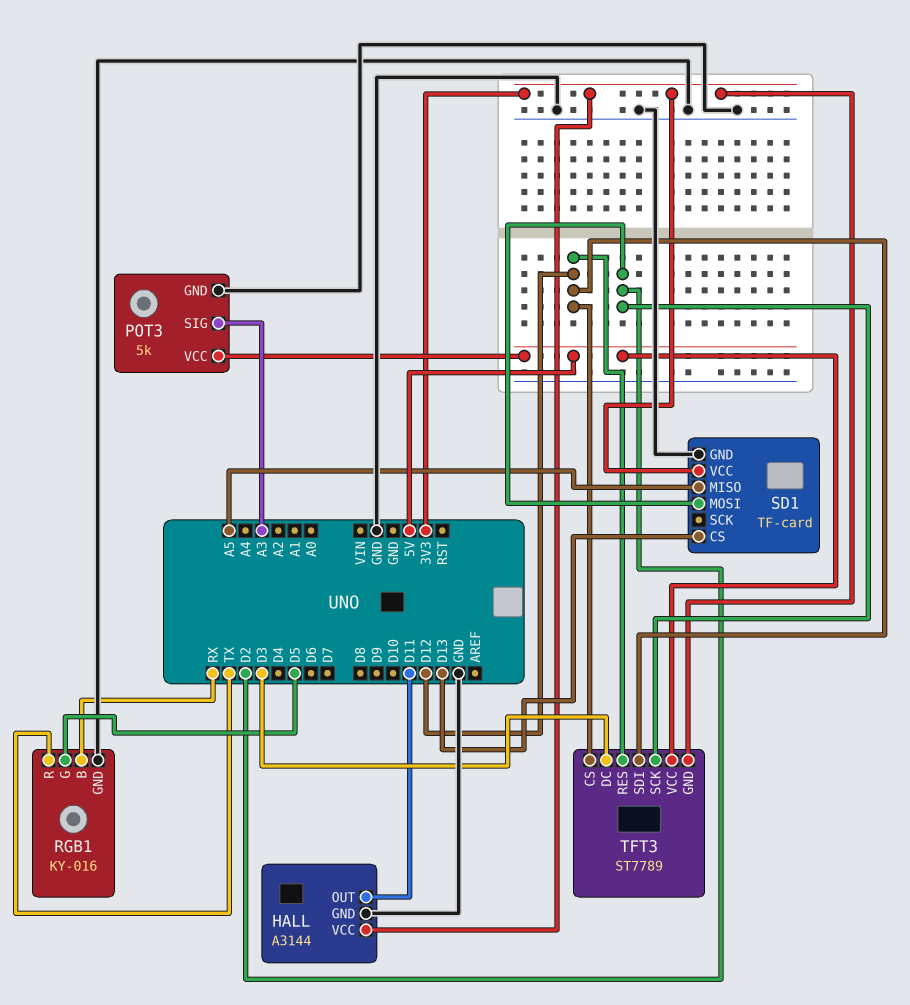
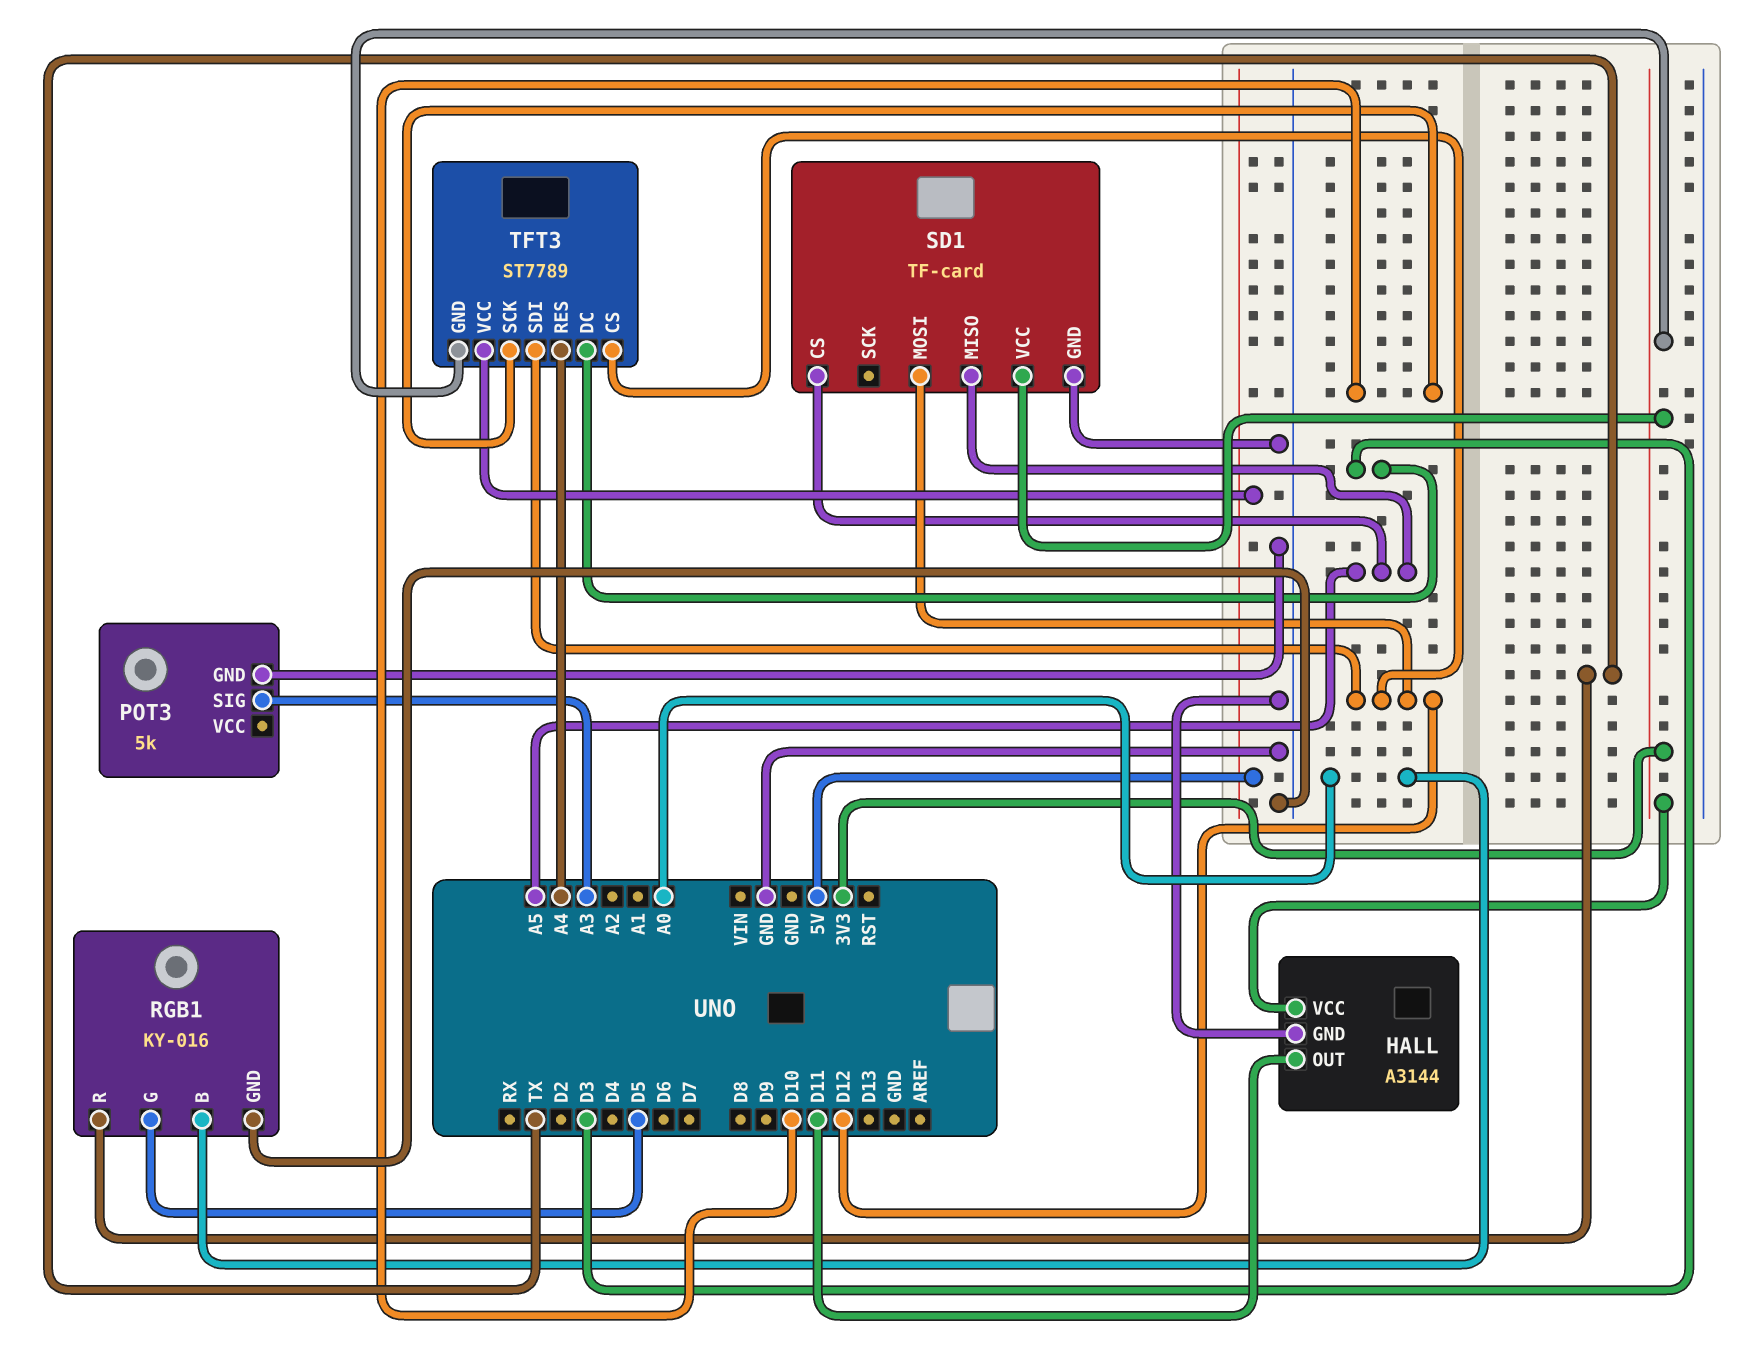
POT3 pin VCC: 5V -> none
RGB1 pin B: RX -> A0
SD1 pin CS: D13 -> A5
SD1 pin MOSI: D2 -> D12
TFT3 pin RES: D12 -> A4
TFT3 pin SCK: D2 -> D10

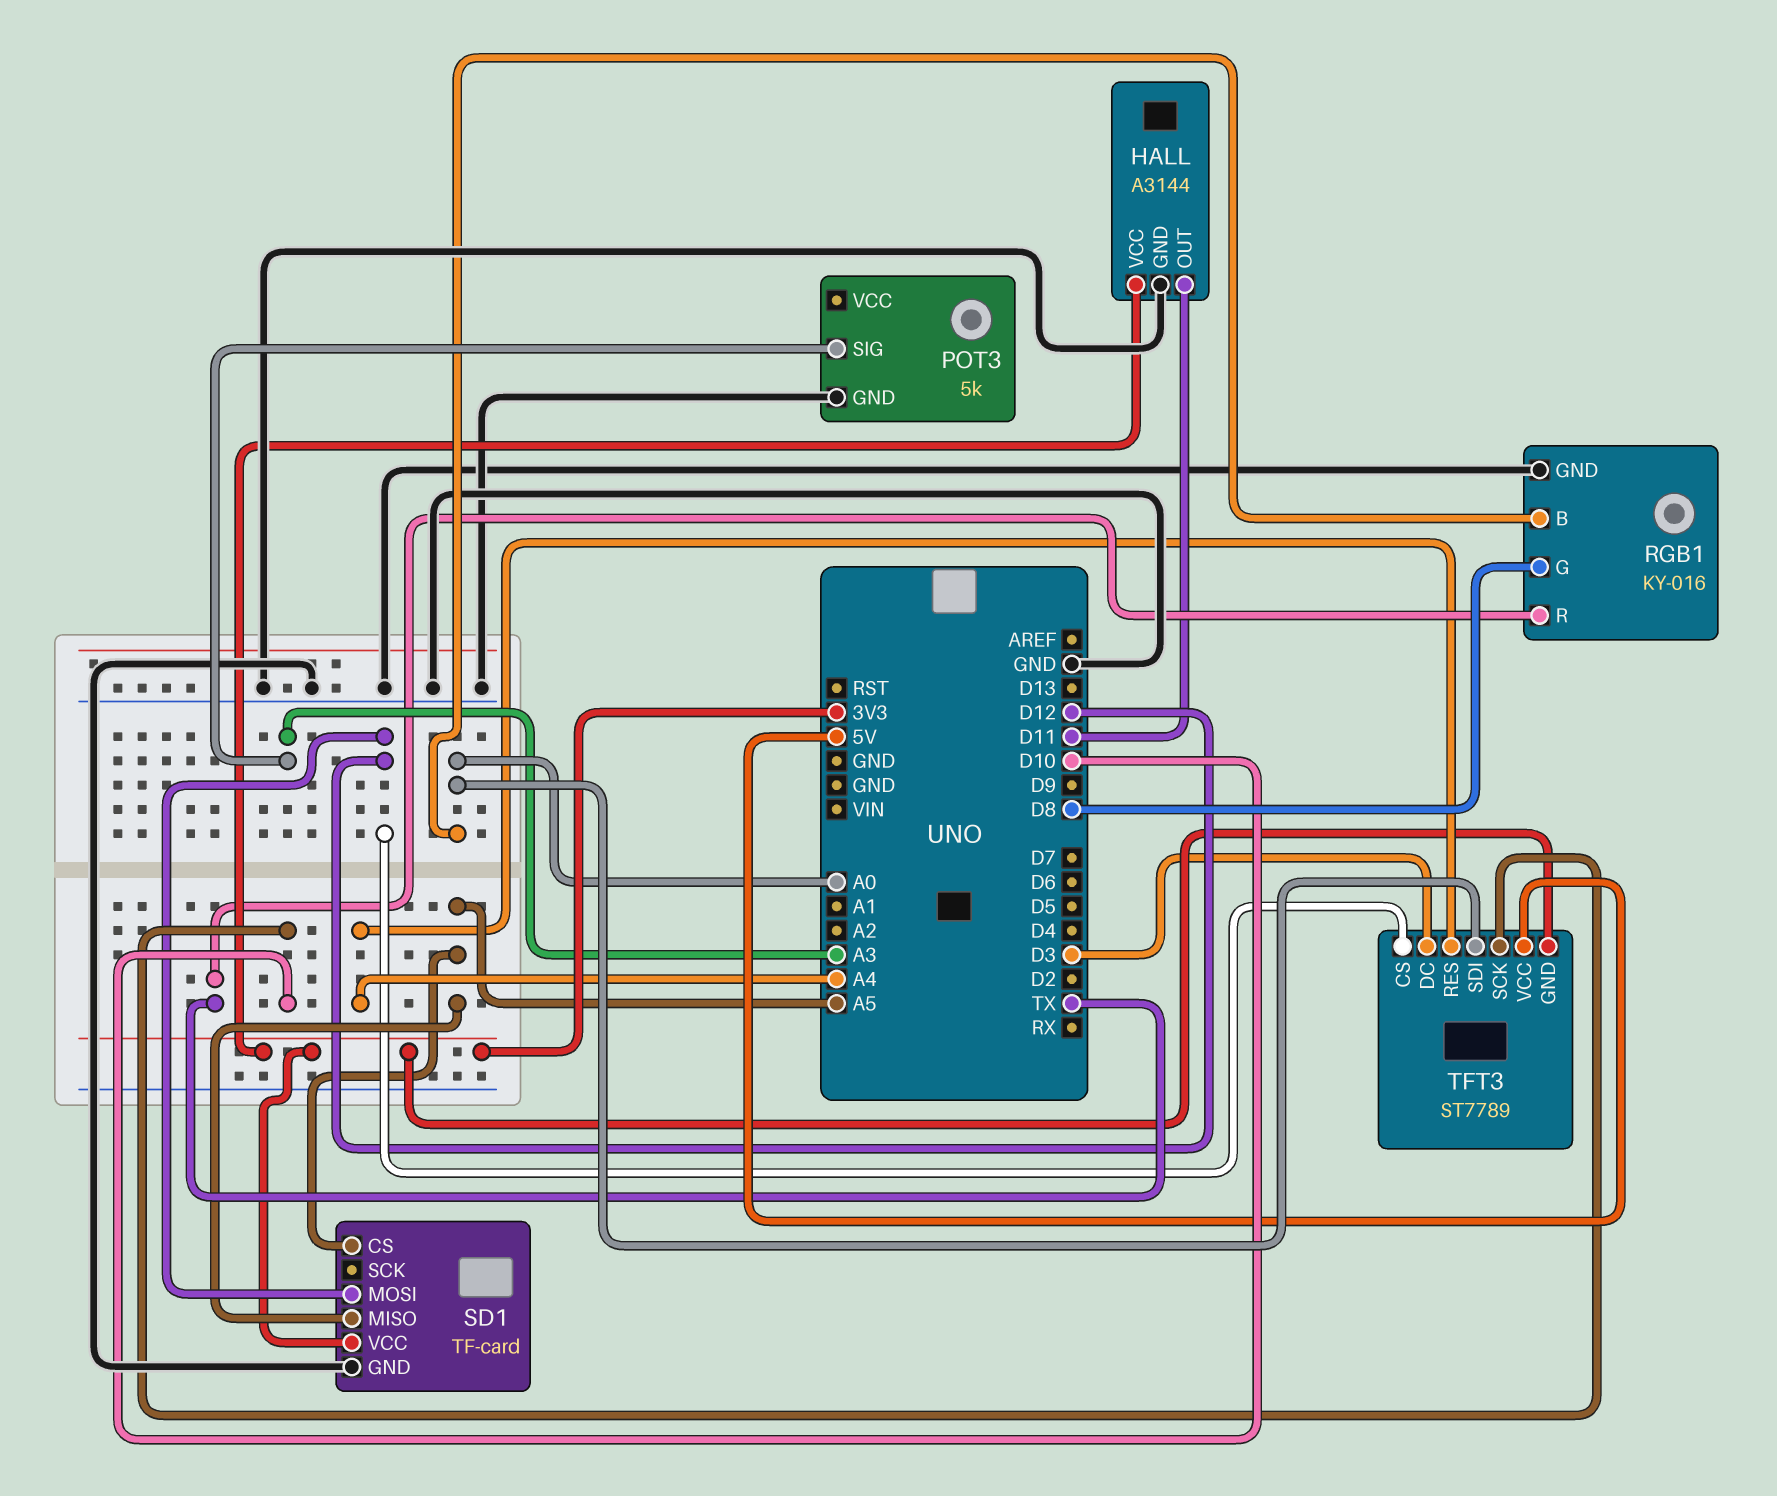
RGB1 pin G: D5 -> D8
TFT3 pin SDI: D12 -> A0

